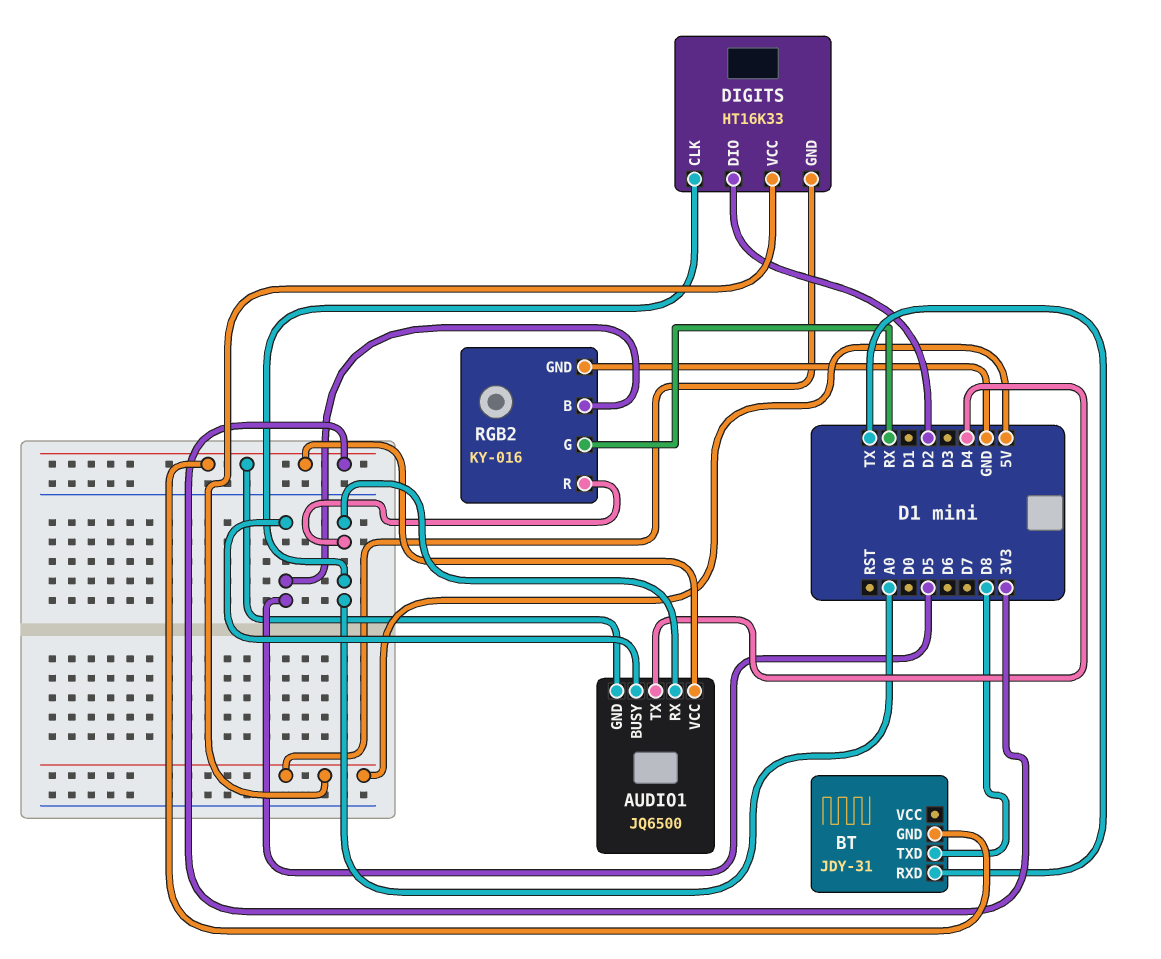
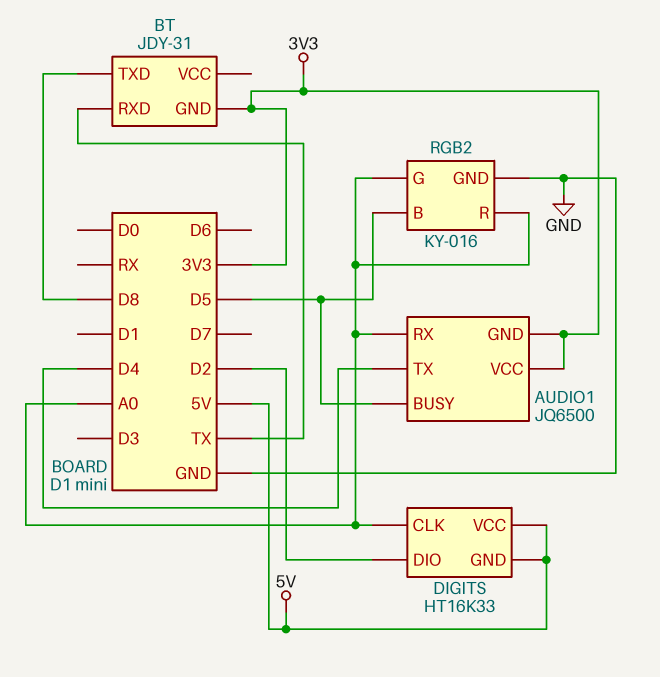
RGB2 pin G: RX -> A0

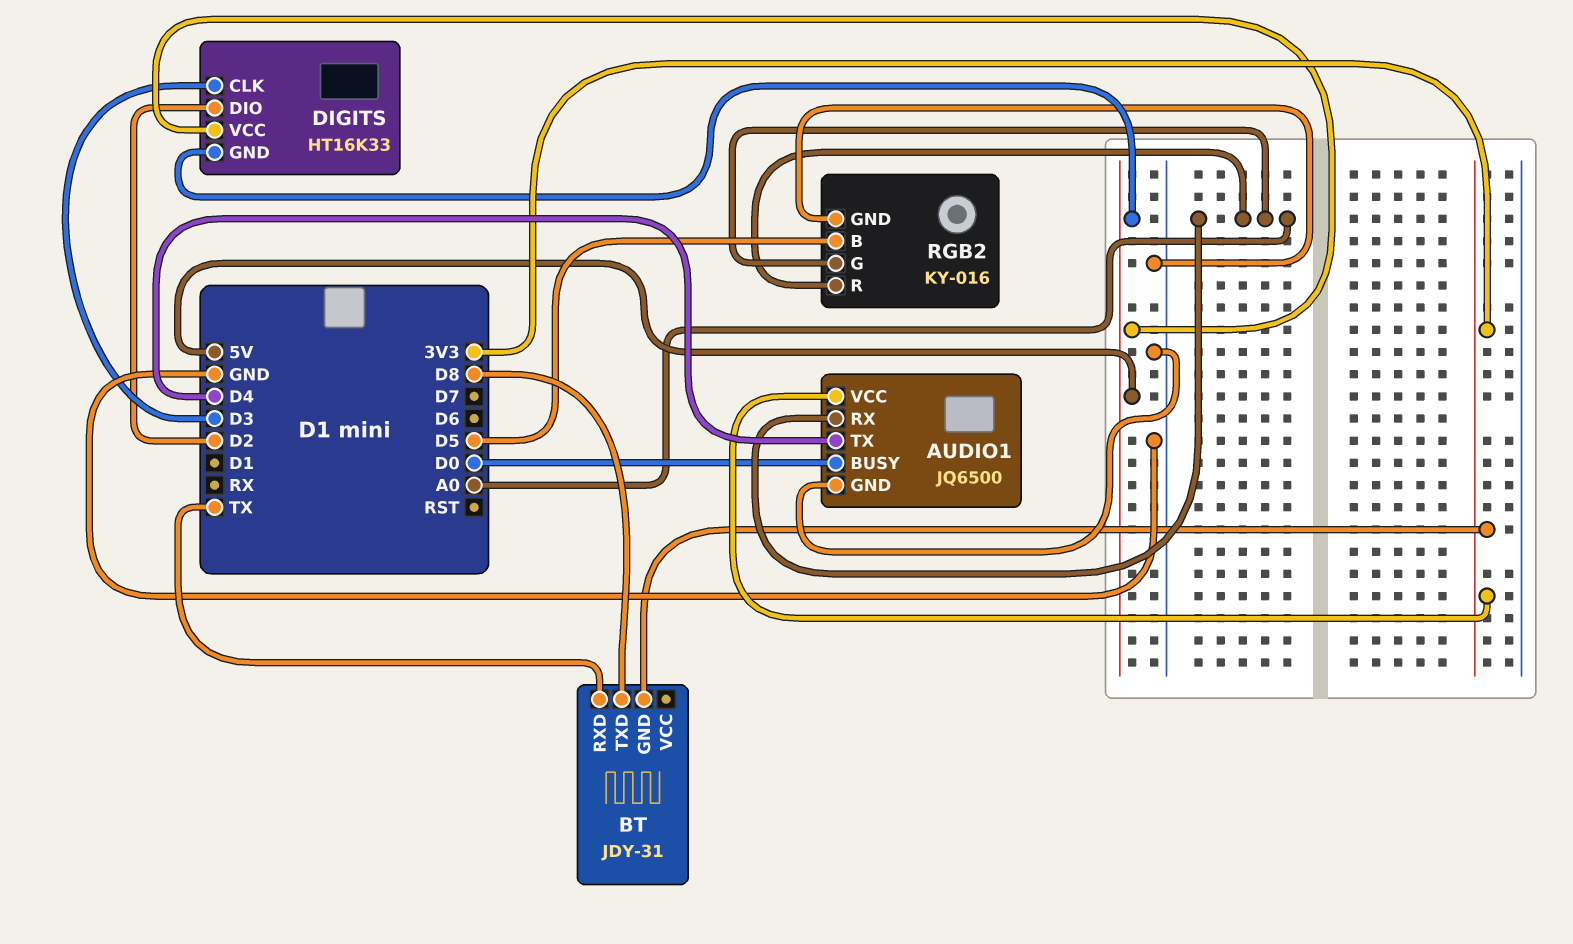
AUDIO1 pin BUSY: D5 -> D0
AUDIO1 pin GND: 3V3 -> GND
DIGITS pin CLK: A0 -> D3

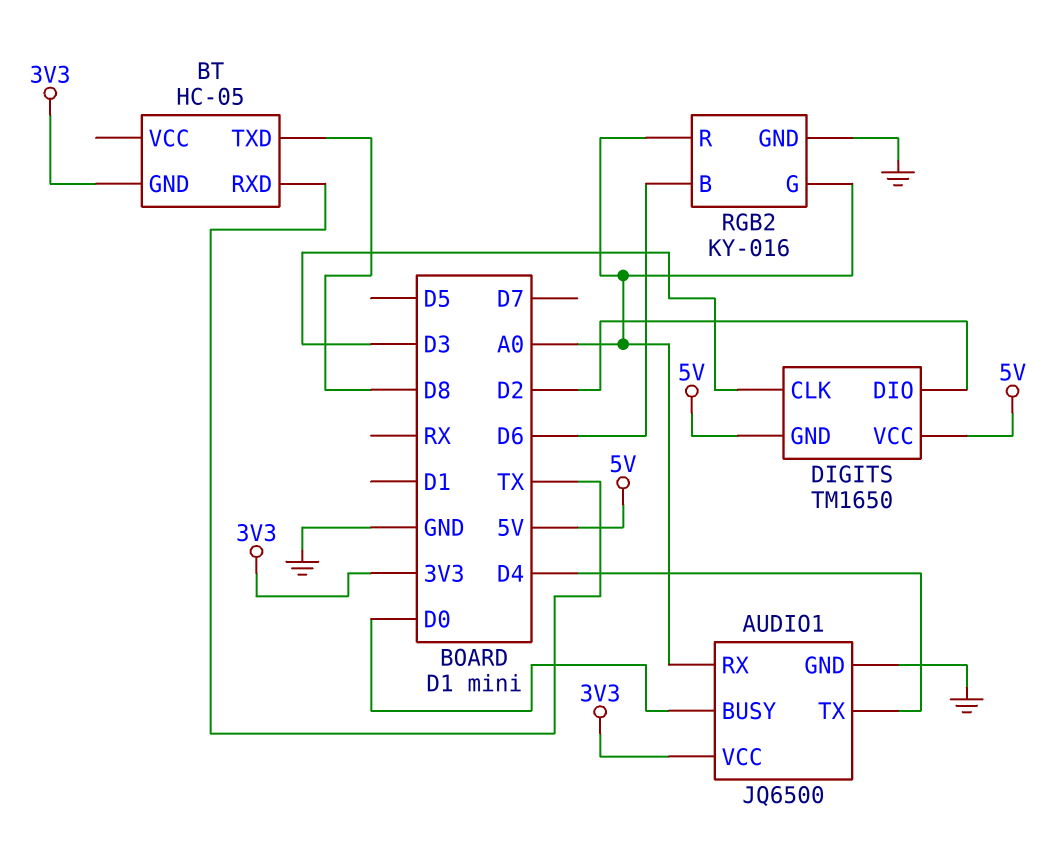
BT: JDY-31 -> HC-05
DIGITS: HT16K33 -> TM1650
RGB2 pin B: D5 -> D6

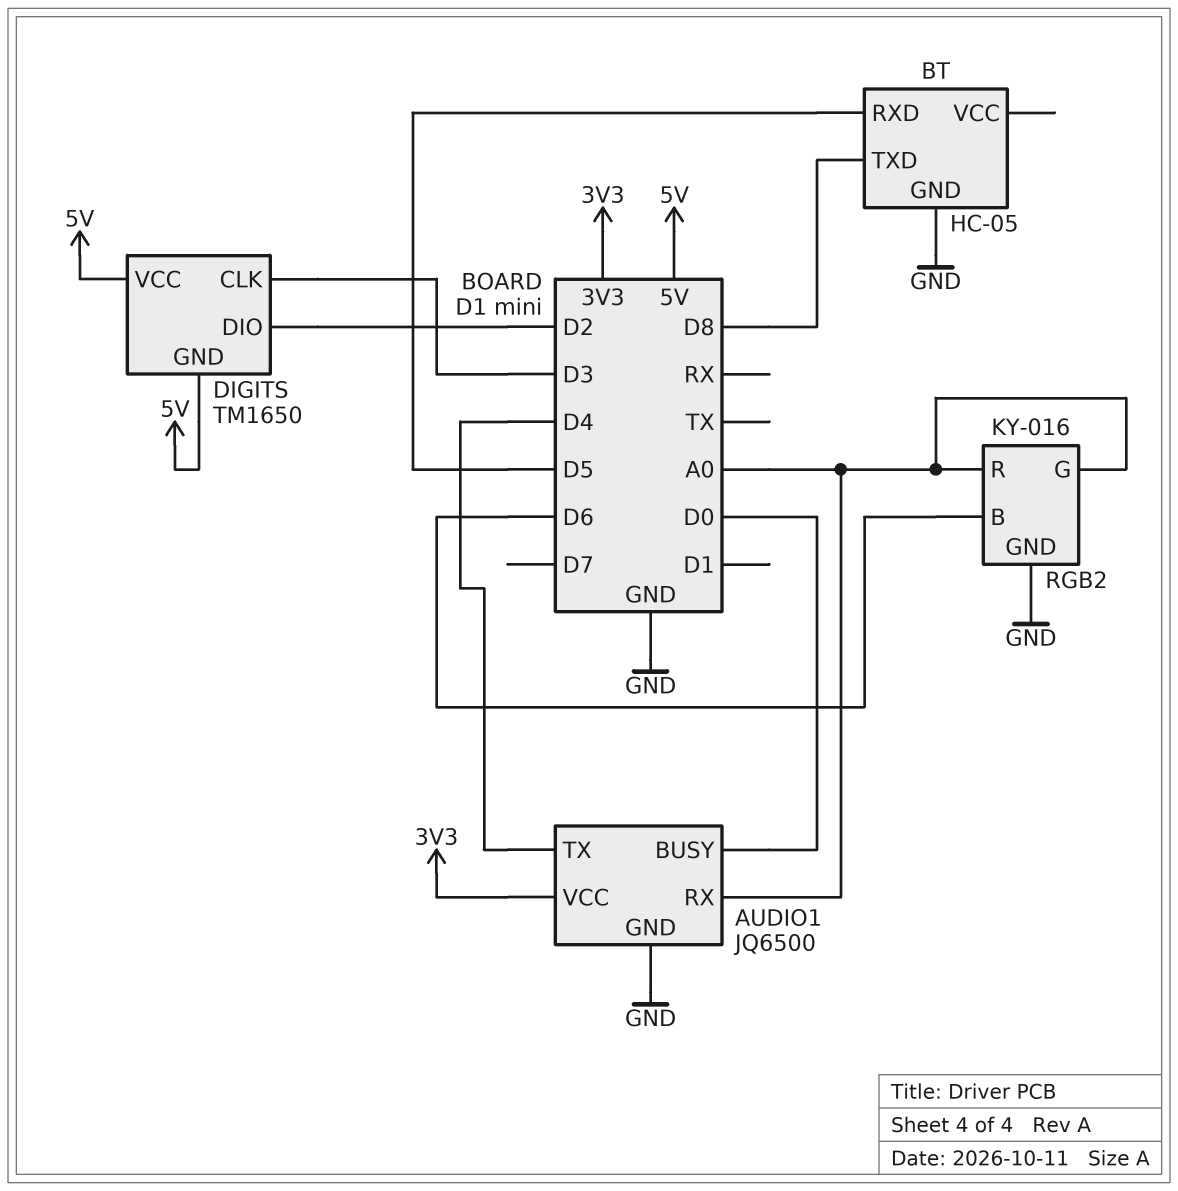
BT pin GND: 3V3 -> GND
BT pin RXD: TX -> D5

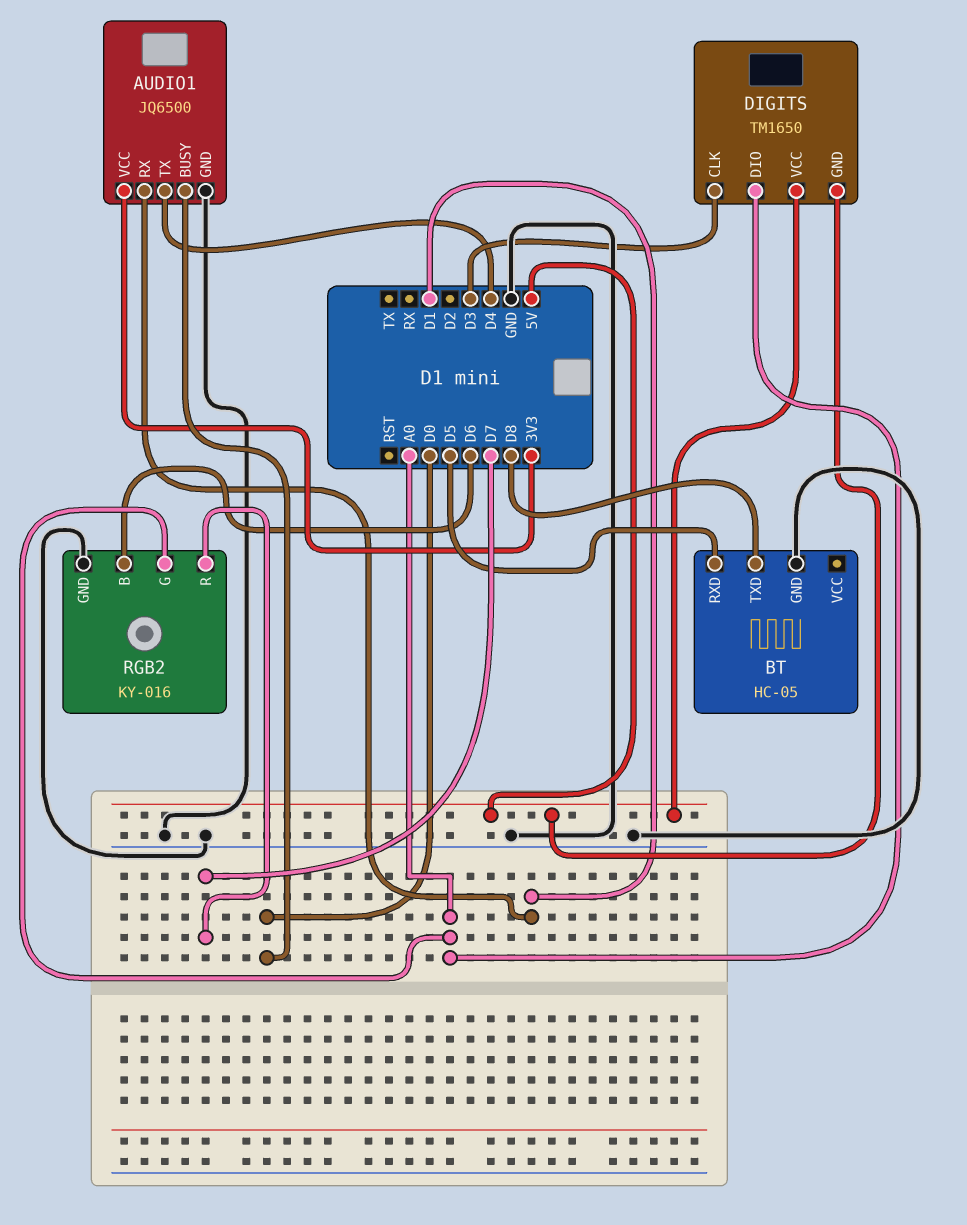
AUDIO1 pin RX: A0 -> D1
DIGITS pin DIO: D2 -> A0
RGB2 pin R: A0 -> D7

